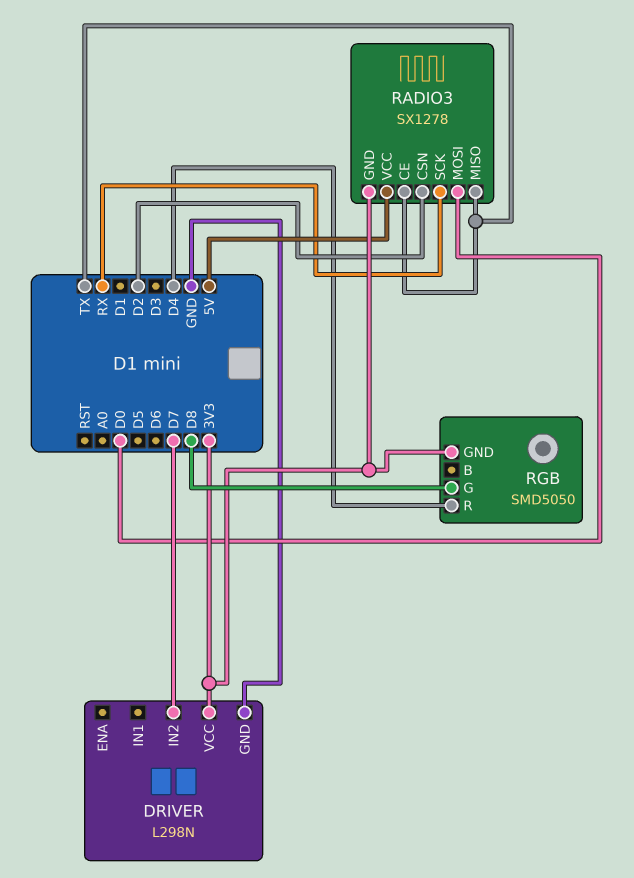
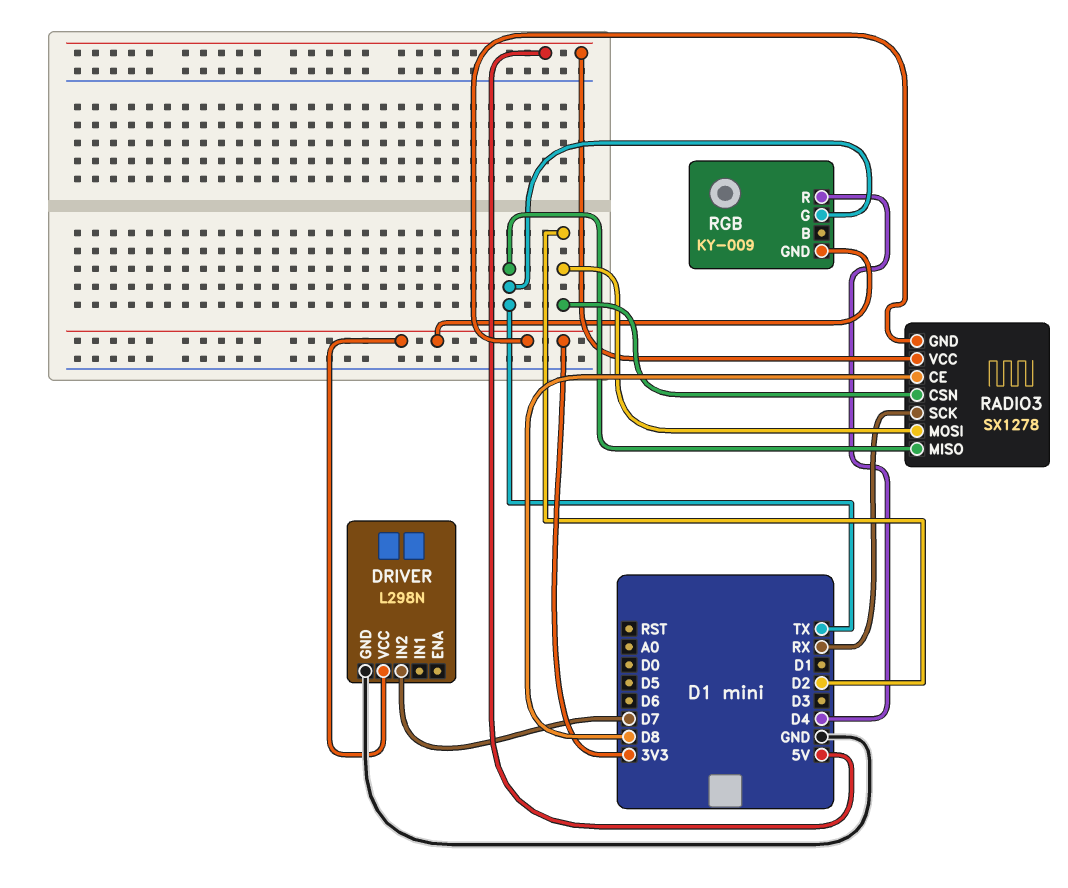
RADIO3 pin CE: TX -> D8
RADIO3 pin MOSI: D0 -> D2
RGB: SMD5050 -> KY-009
RGB pin G: D8 -> TX

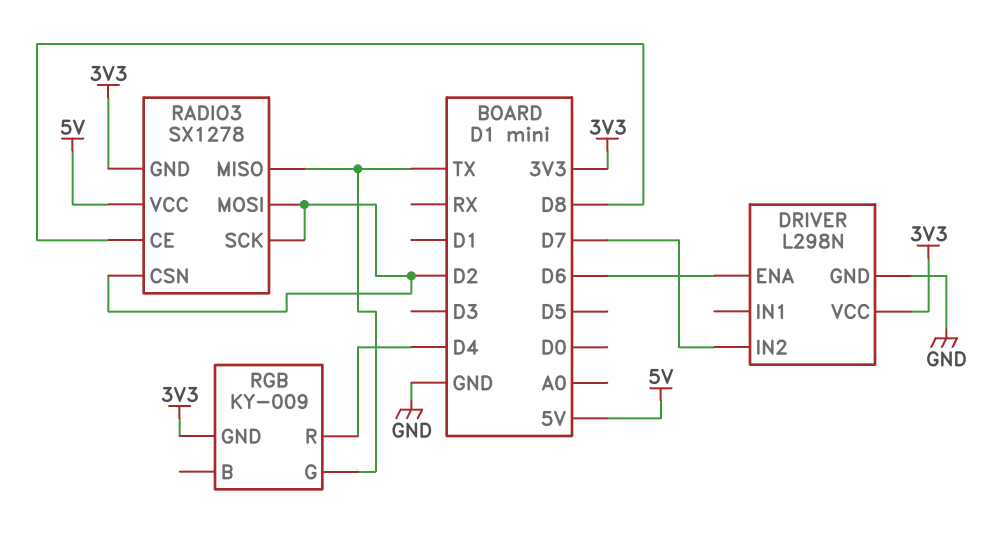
DRIVER pin ENA: none -> D6
RADIO3 pin SCK: RX -> D2

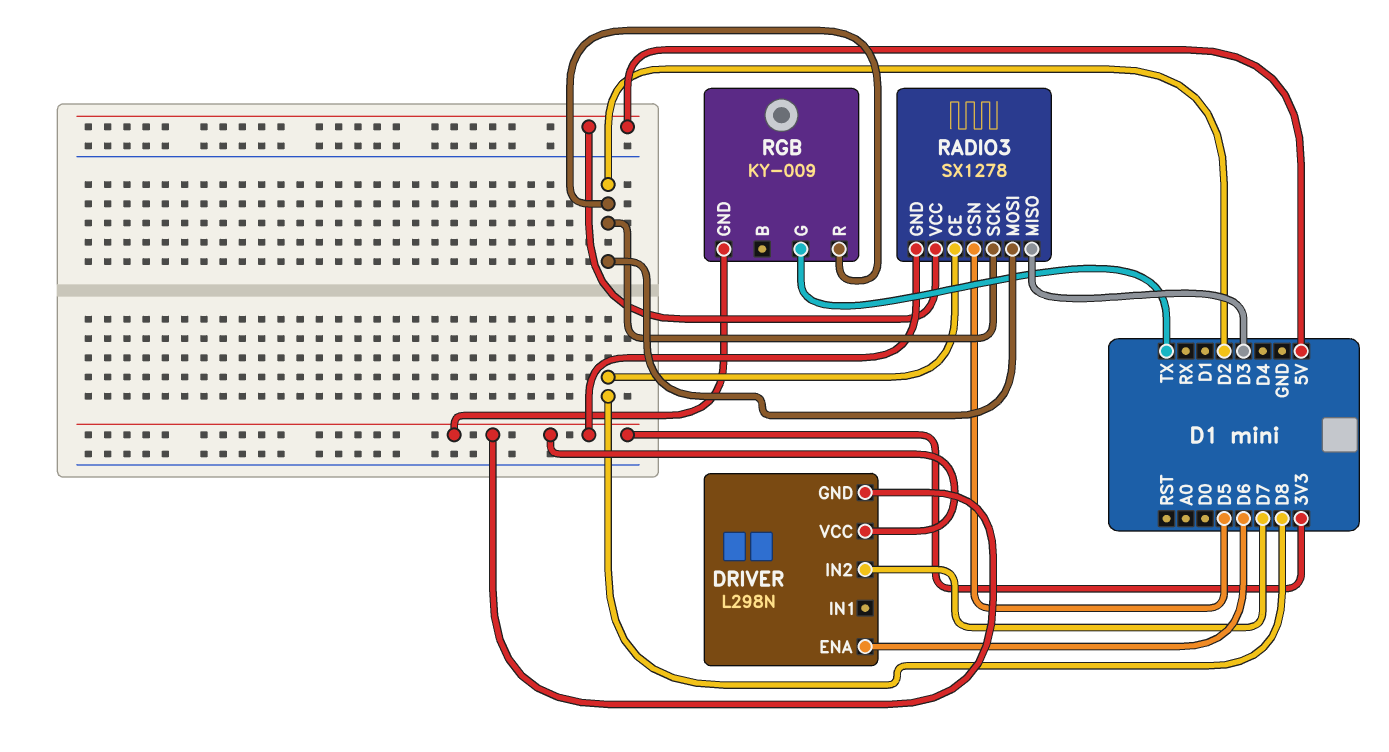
DRIVER pin GND: GND -> 3V3
RADIO3 pin CSN: D2 -> D5
RADIO3 pin MISO: TX -> D3
RGB pin R: D4 -> D2

